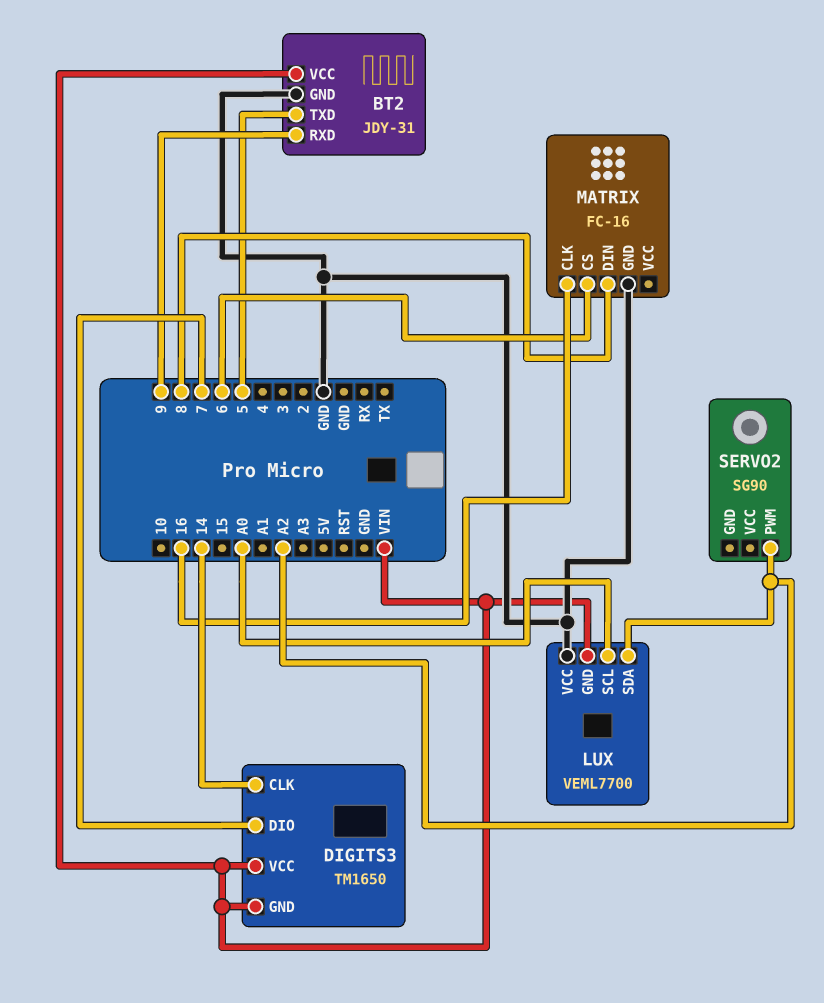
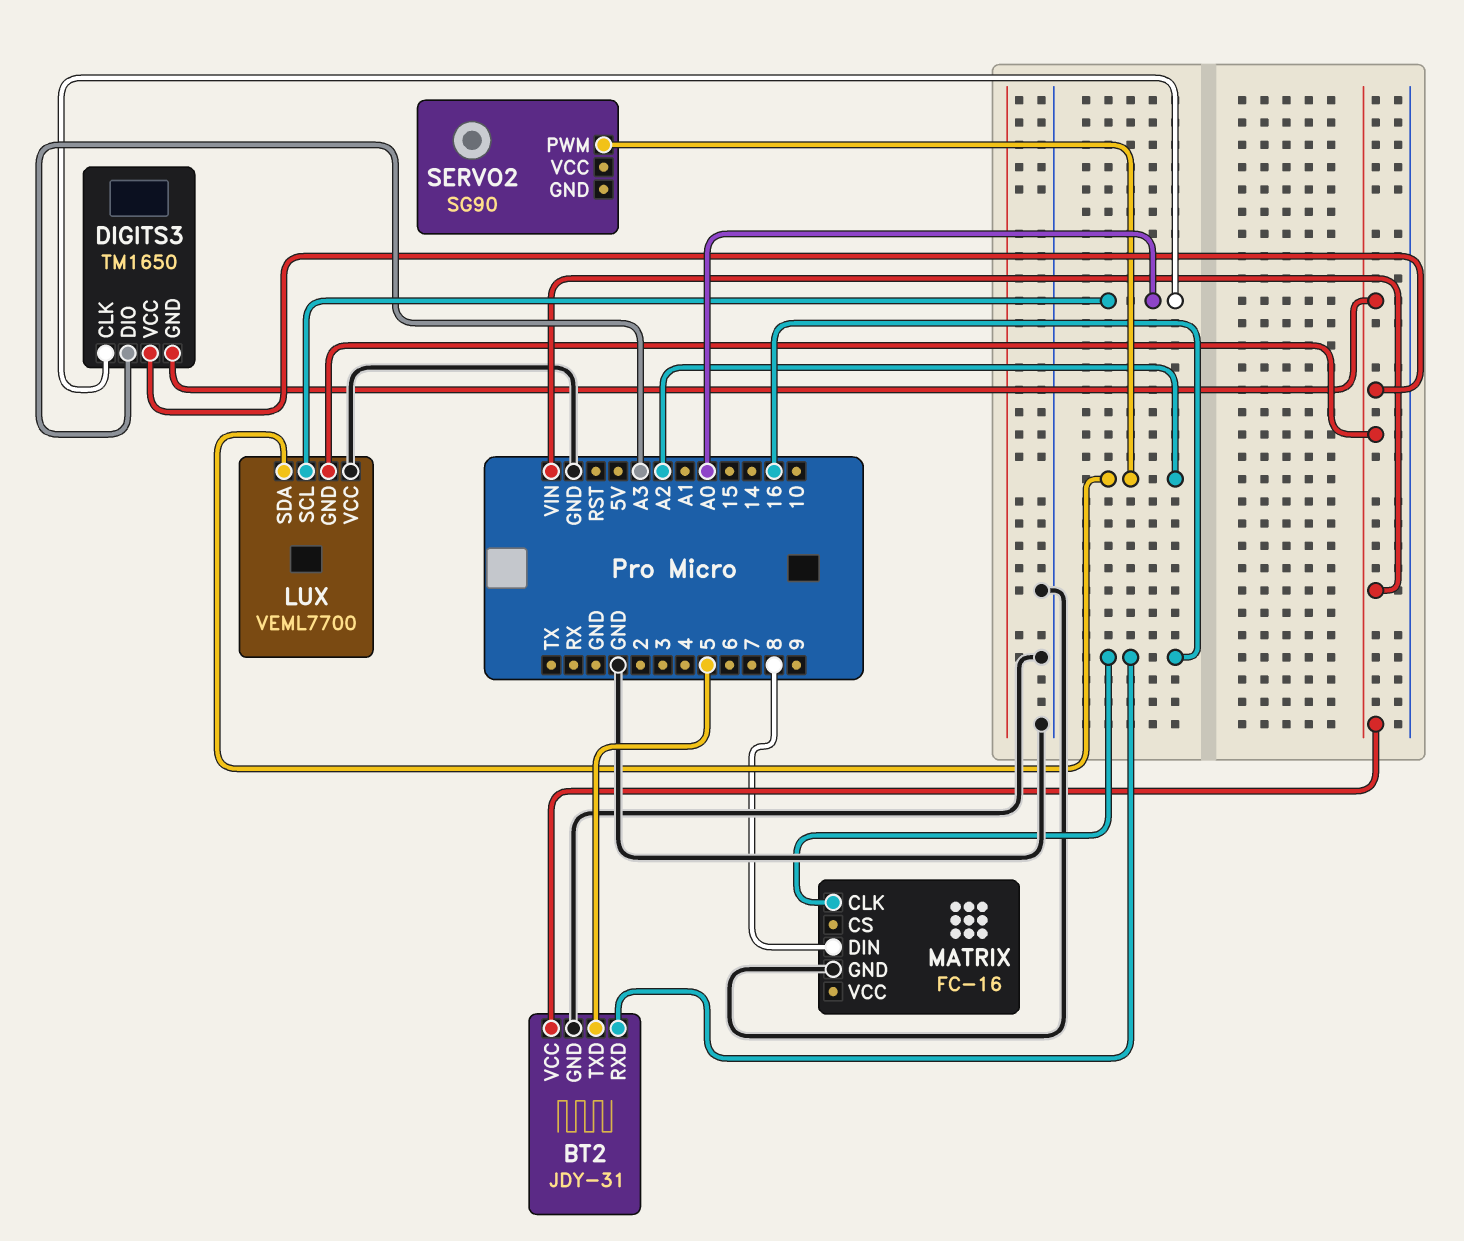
BT2 pin RXD: 9 -> 16
DIGITS3 pin CLK: 14 -> A0
DIGITS3 pin DIO: 7 -> A3
MATRIX pin CS: 6 -> none

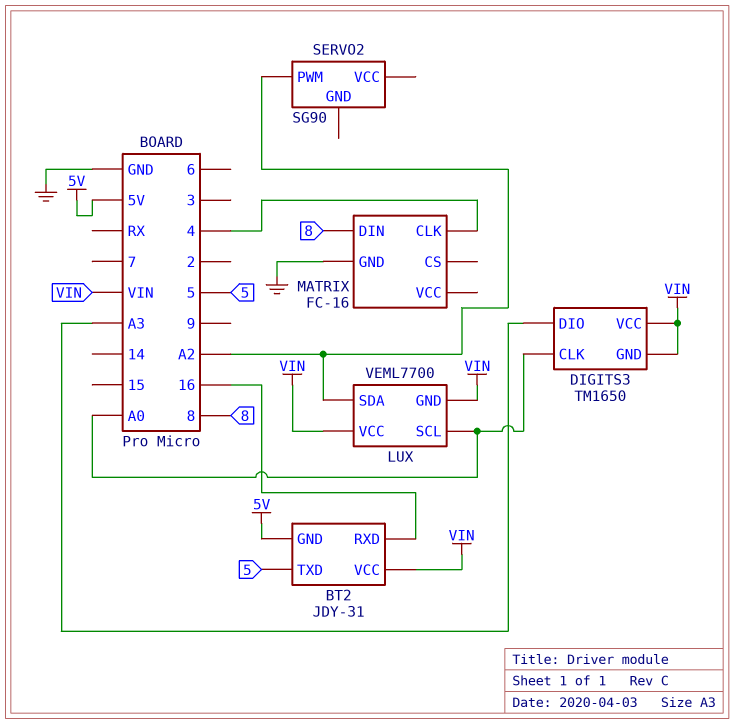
BT2 pin GND: GND -> 5V
LUX pin VCC: GND -> VIN
MATRIX pin CLK: 16 -> 4

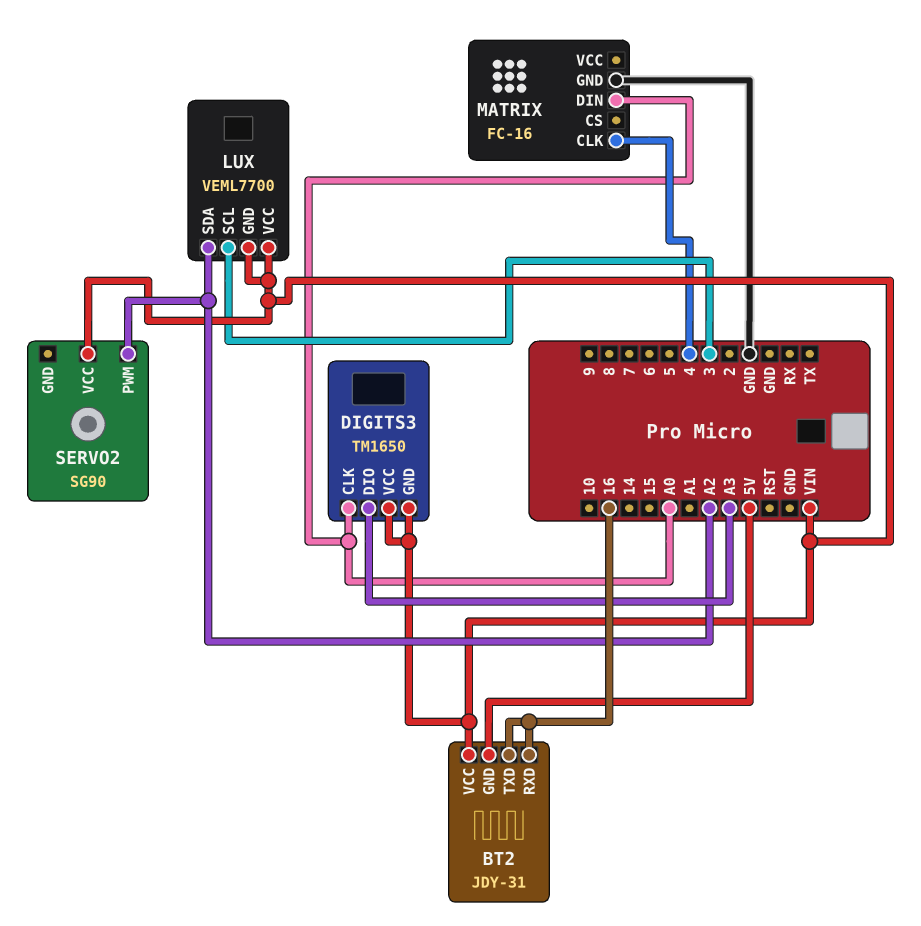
BT2 pin TXD: 5 -> 16
LUX pin SCL: A0 -> 3
MATRIX pin DIN: 8 -> A0
SERVO2 pin VCC: none -> VIN

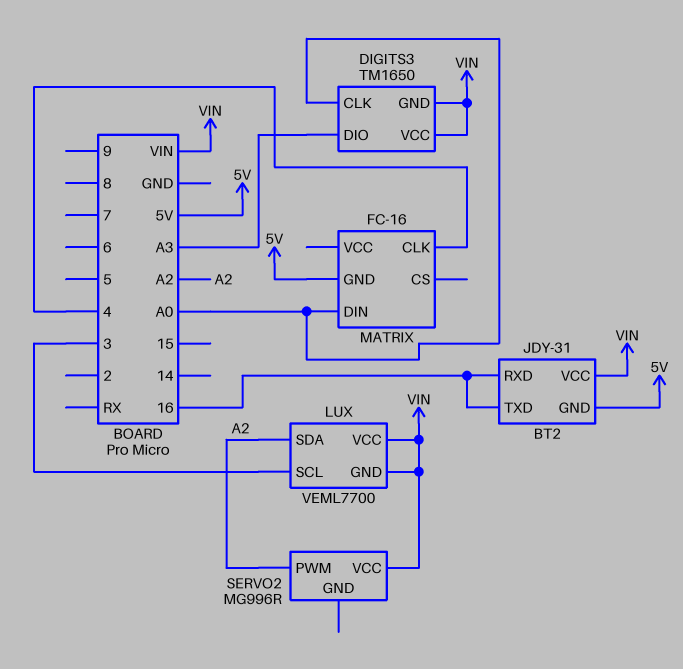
MATRIX pin GND: GND -> 5V
SERVO2: SG90 -> MG996R

